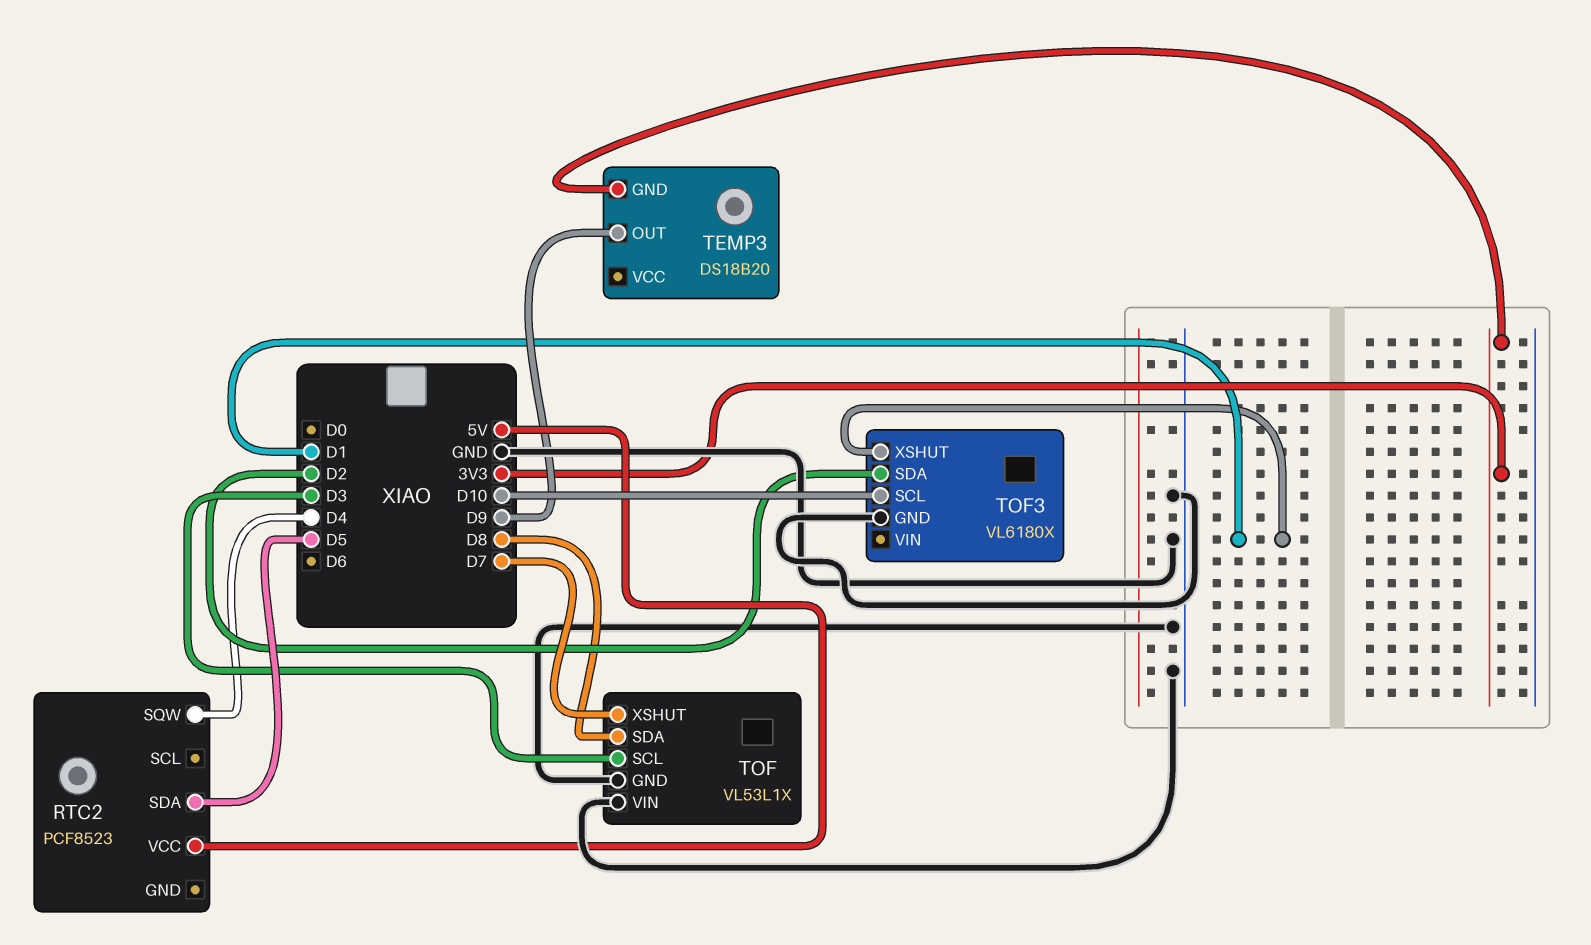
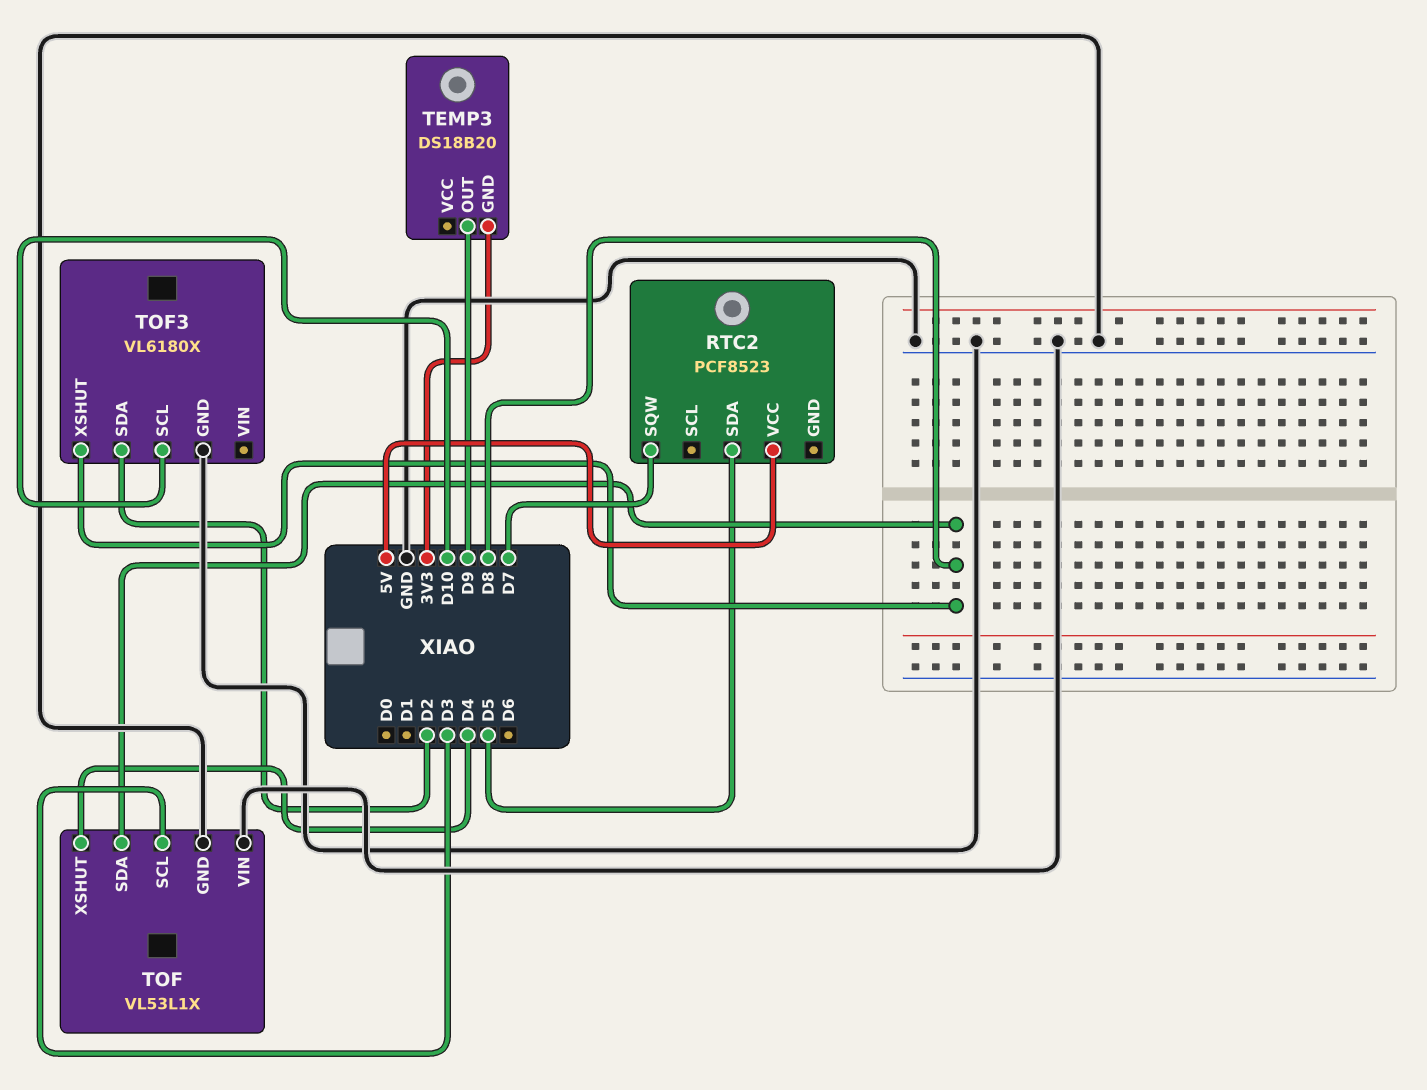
RTC2 pin SQW: D4 -> D7
TOF pin XSHUT: D7 -> D4
TOF3 pin XSHUT: D1 -> D8

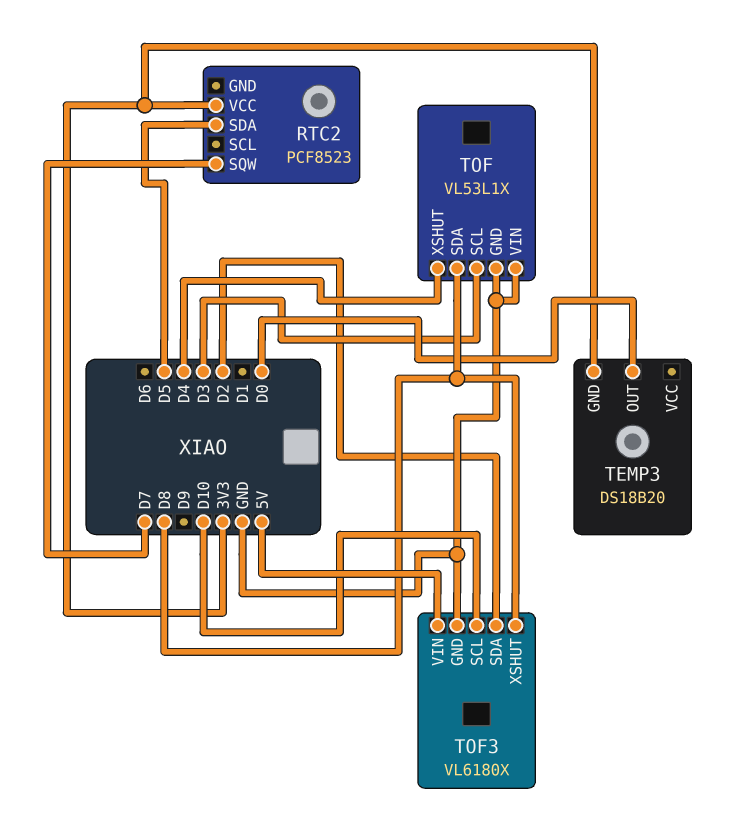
RTC2 pin VCC: 5V -> 3V3
TEMP3 pin OUT: D9 -> D0
TOF3 pin VIN: none -> 5V

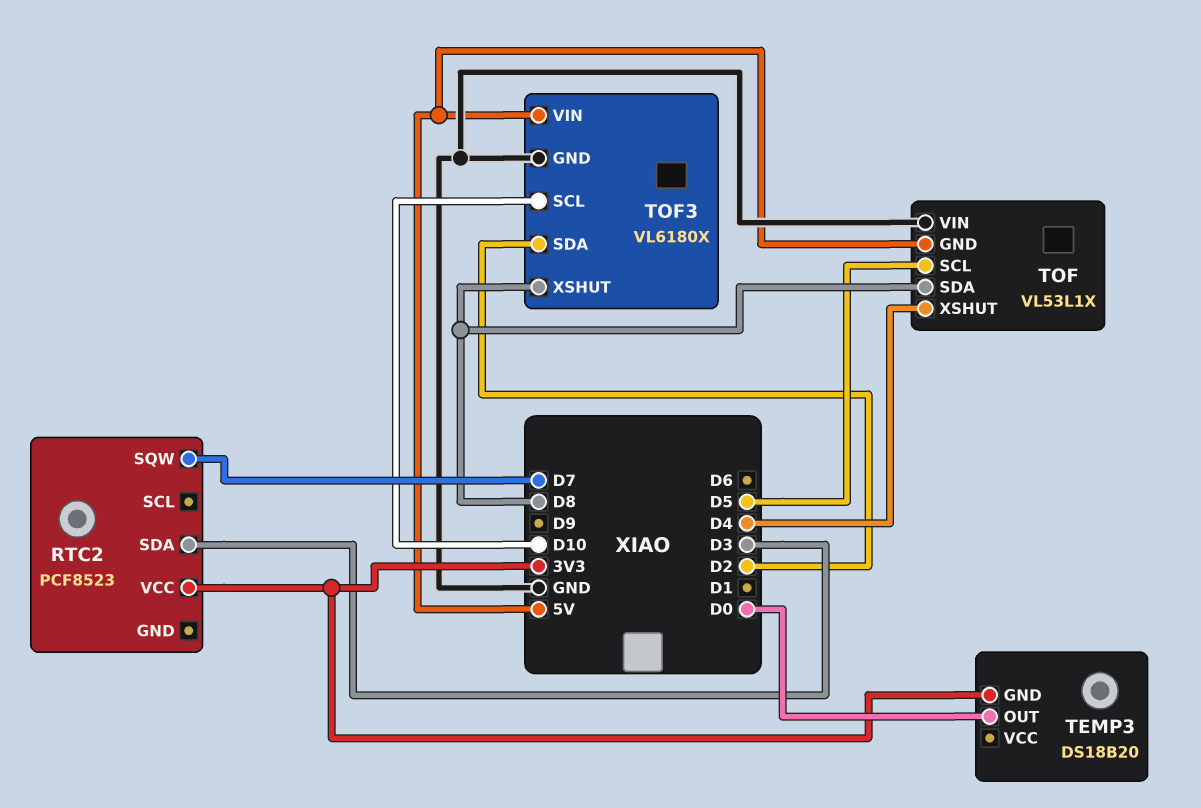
RTC2 pin SDA: D5 -> D3
TOF pin GND: GND -> 5V
TOF pin SCL: D3 -> D5

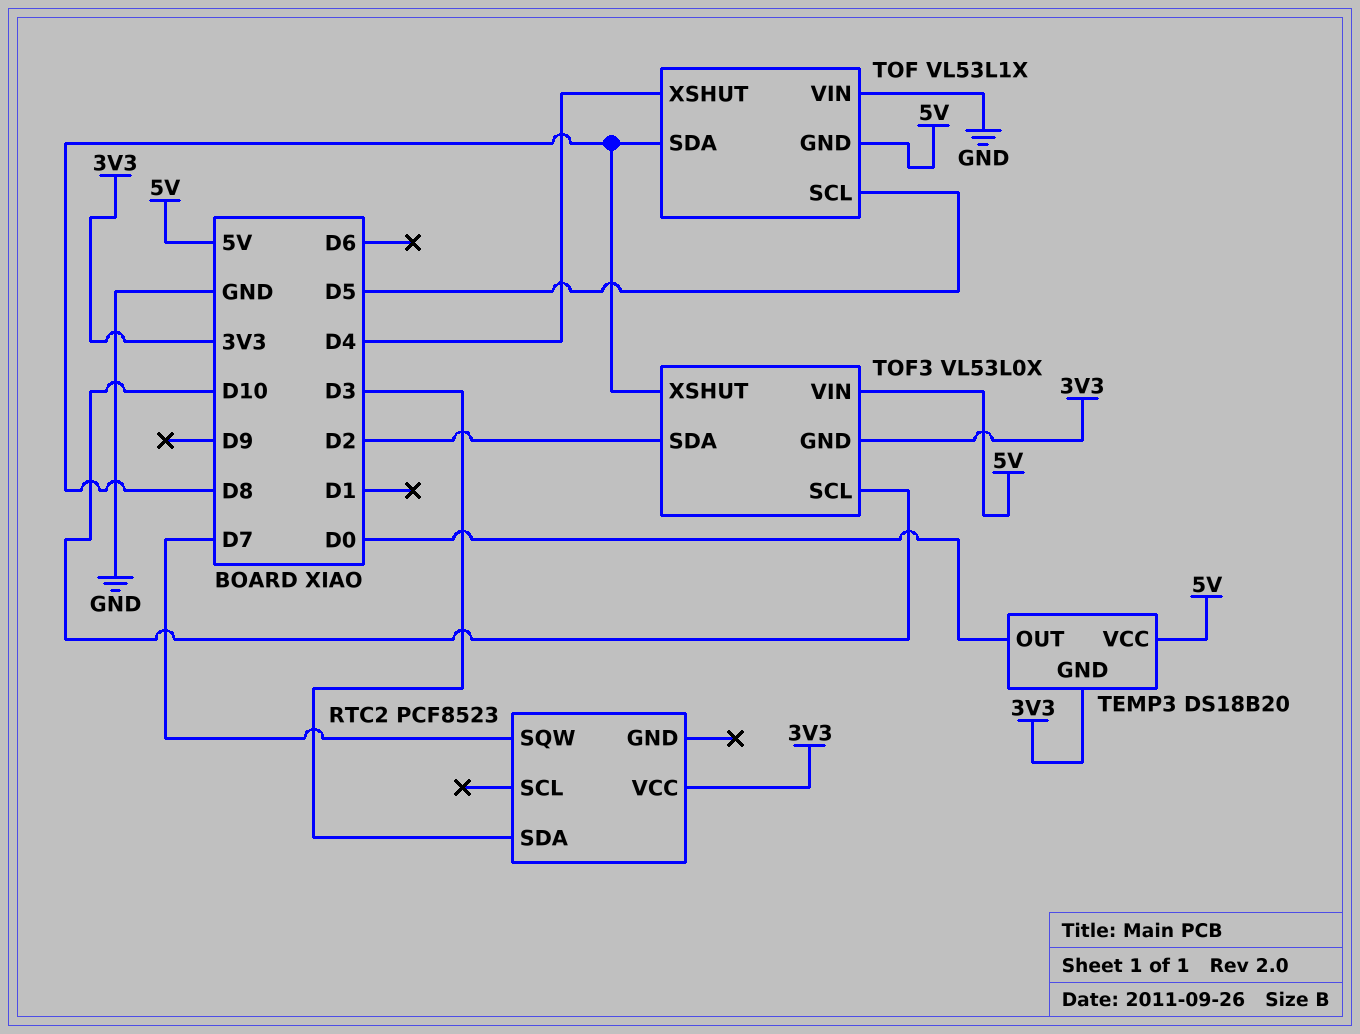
TEMP3 pin VCC: none -> 5V
TOF3: VL6180X -> VL53L0X
TOF3 pin GND: GND -> 3V3

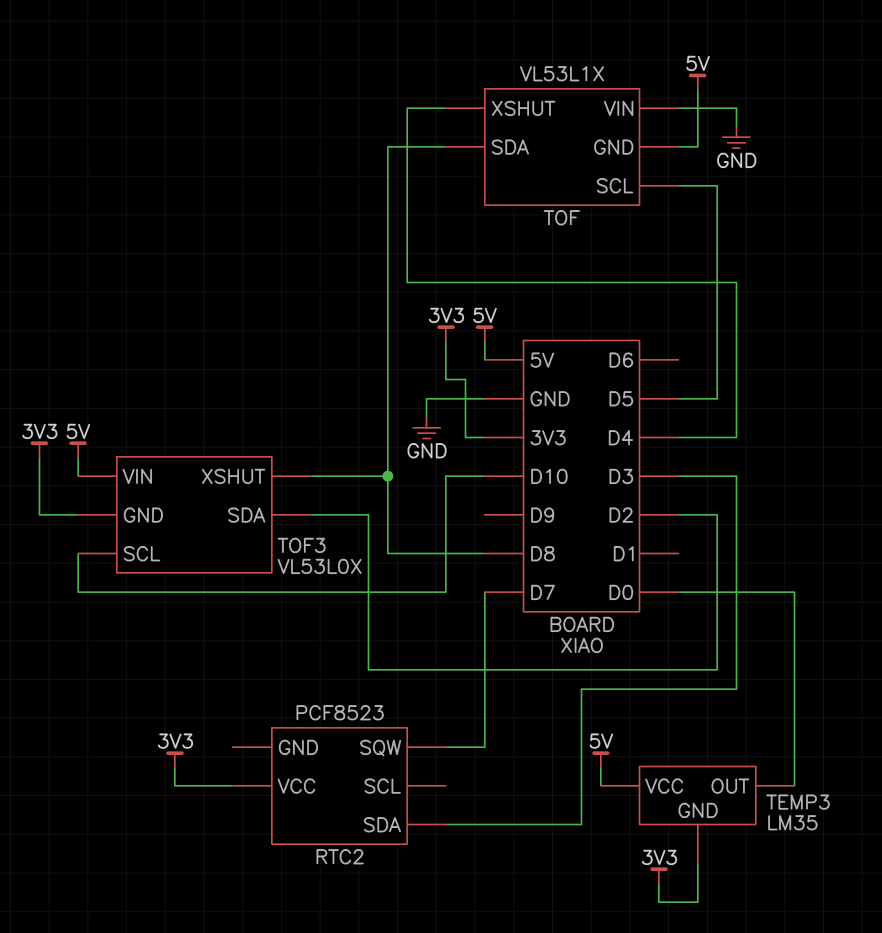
TEMP3: DS18B20 -> LM35

